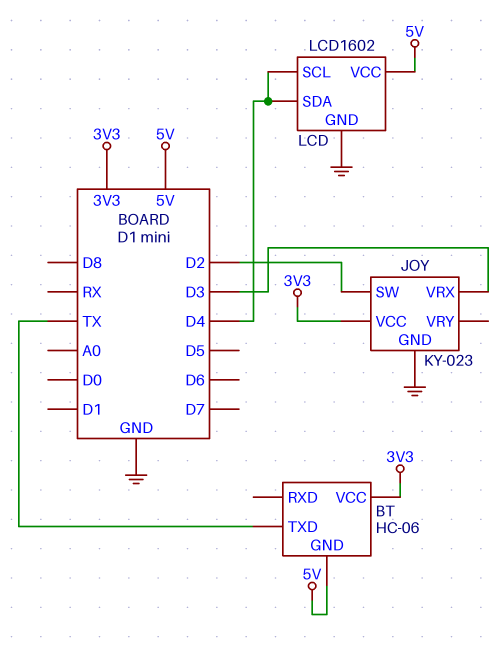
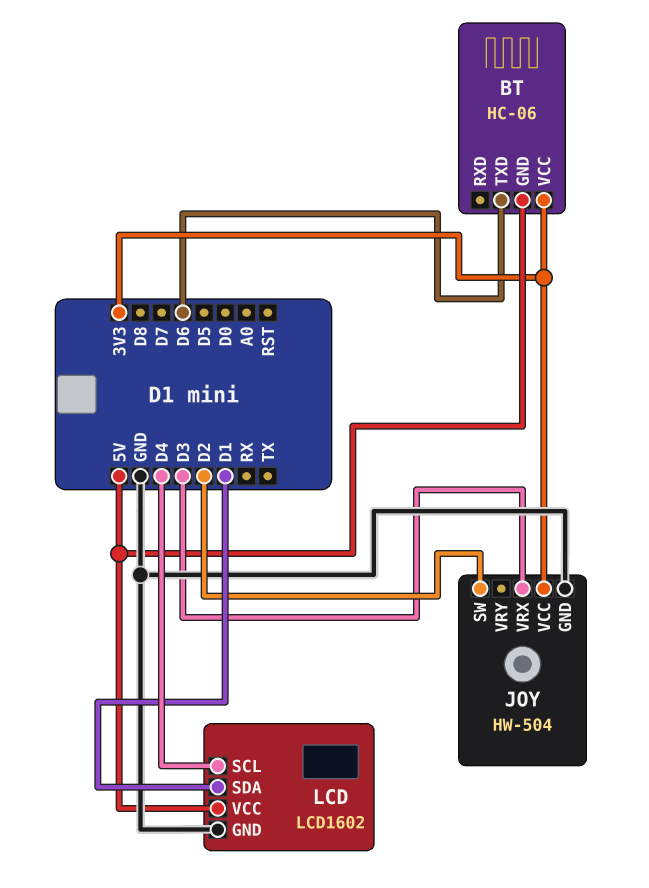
BT pin TXD: TX -> D6
JOY: KY-023 -> HW-504
LCD pin SDA: D4 -> D1

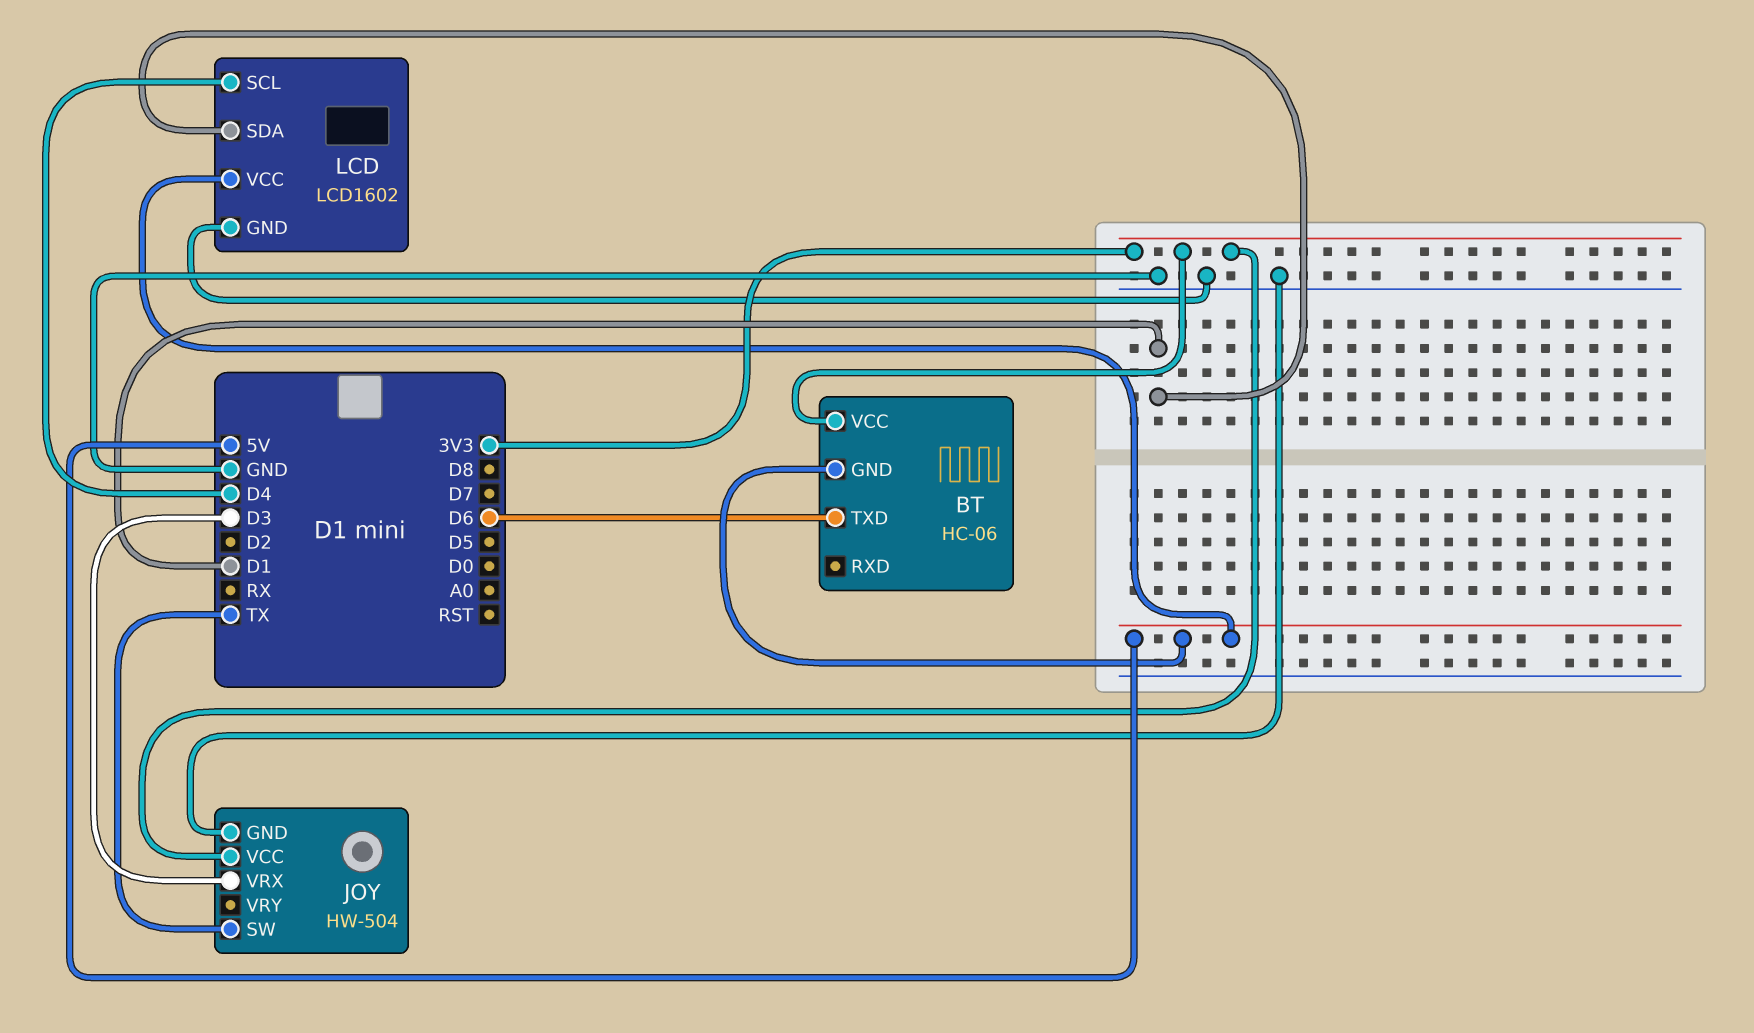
JOY pin SW: D2 -> TX

